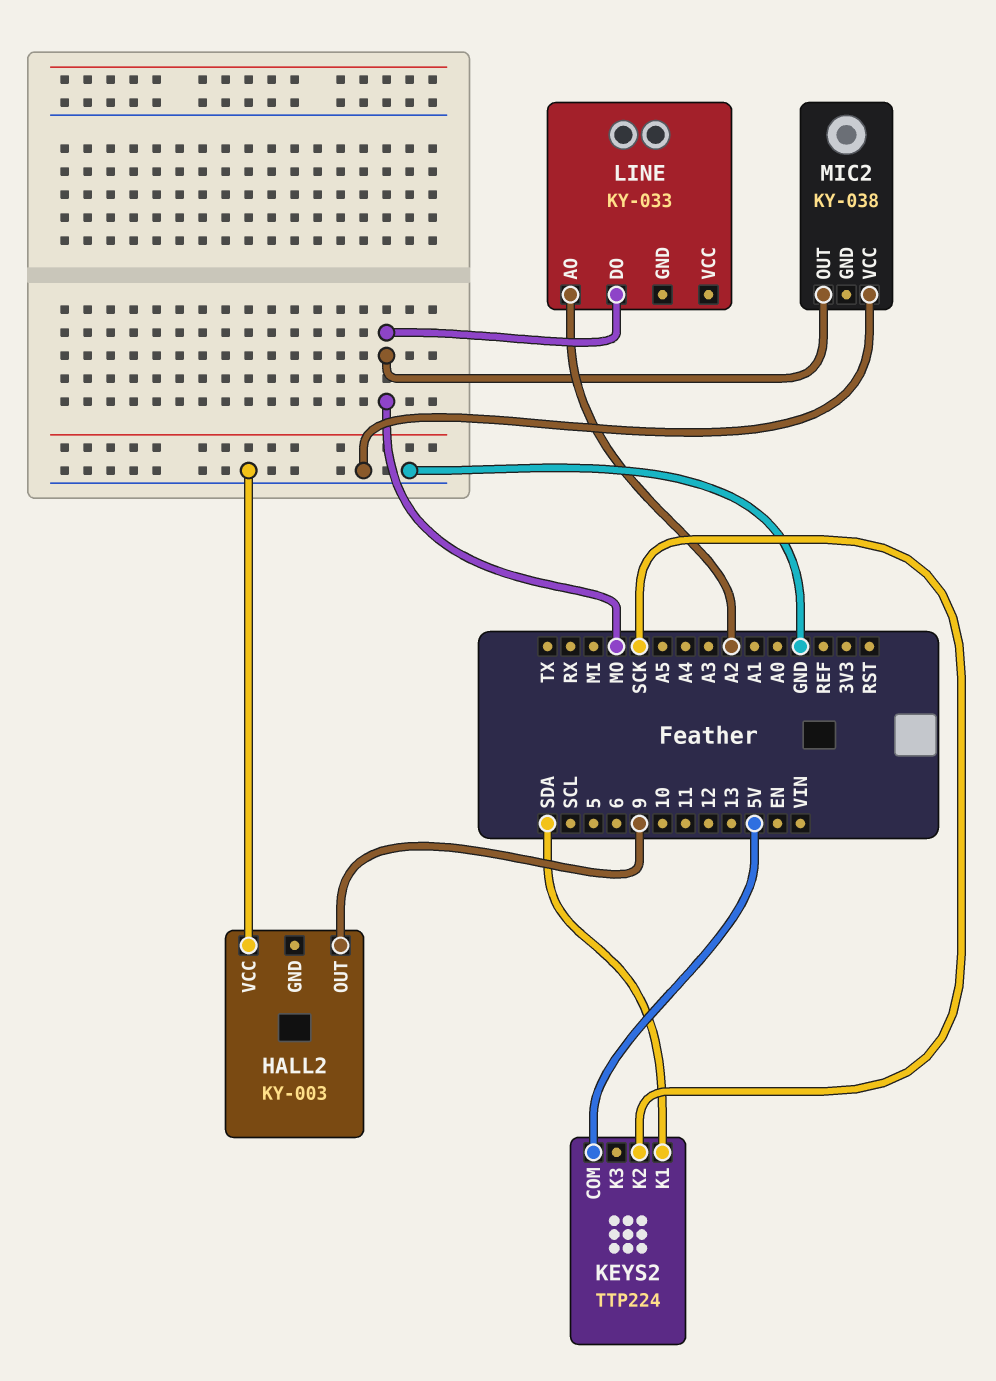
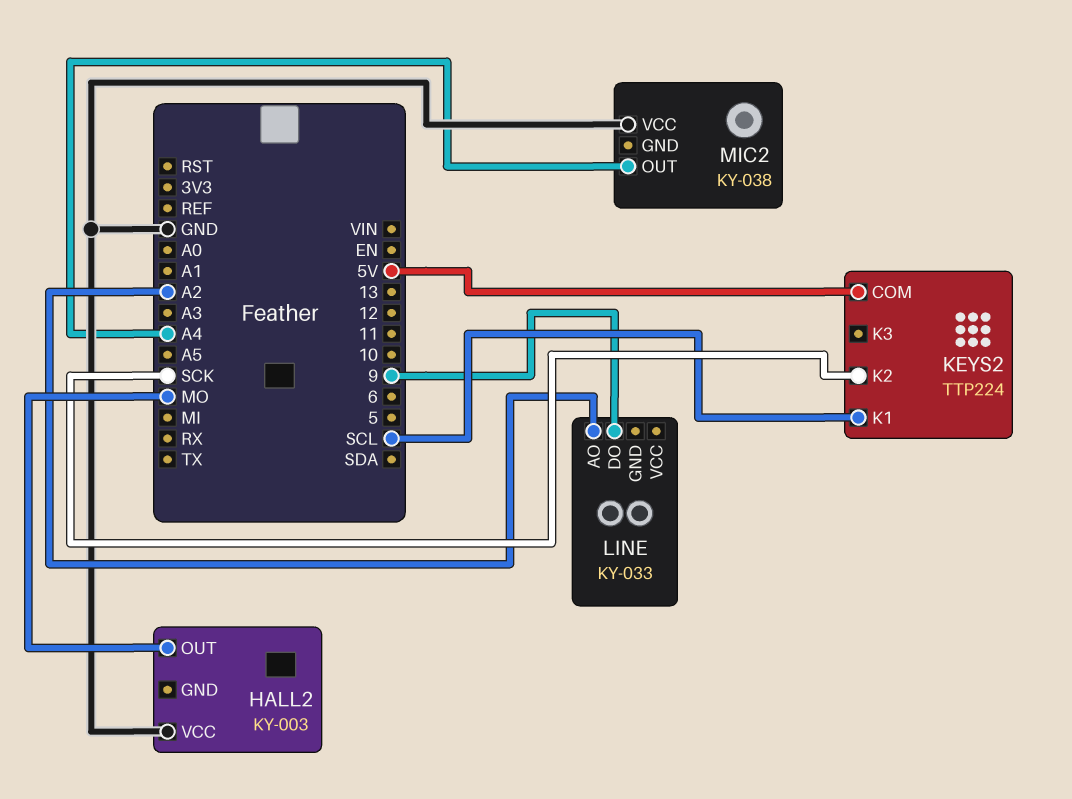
HALL2 pin OUT: 9 -> MO
KEYS2 pin K1: SDA -> SCL
LINE pin DO: MO -> 9
MIC2 pin OUT: MO -> A4

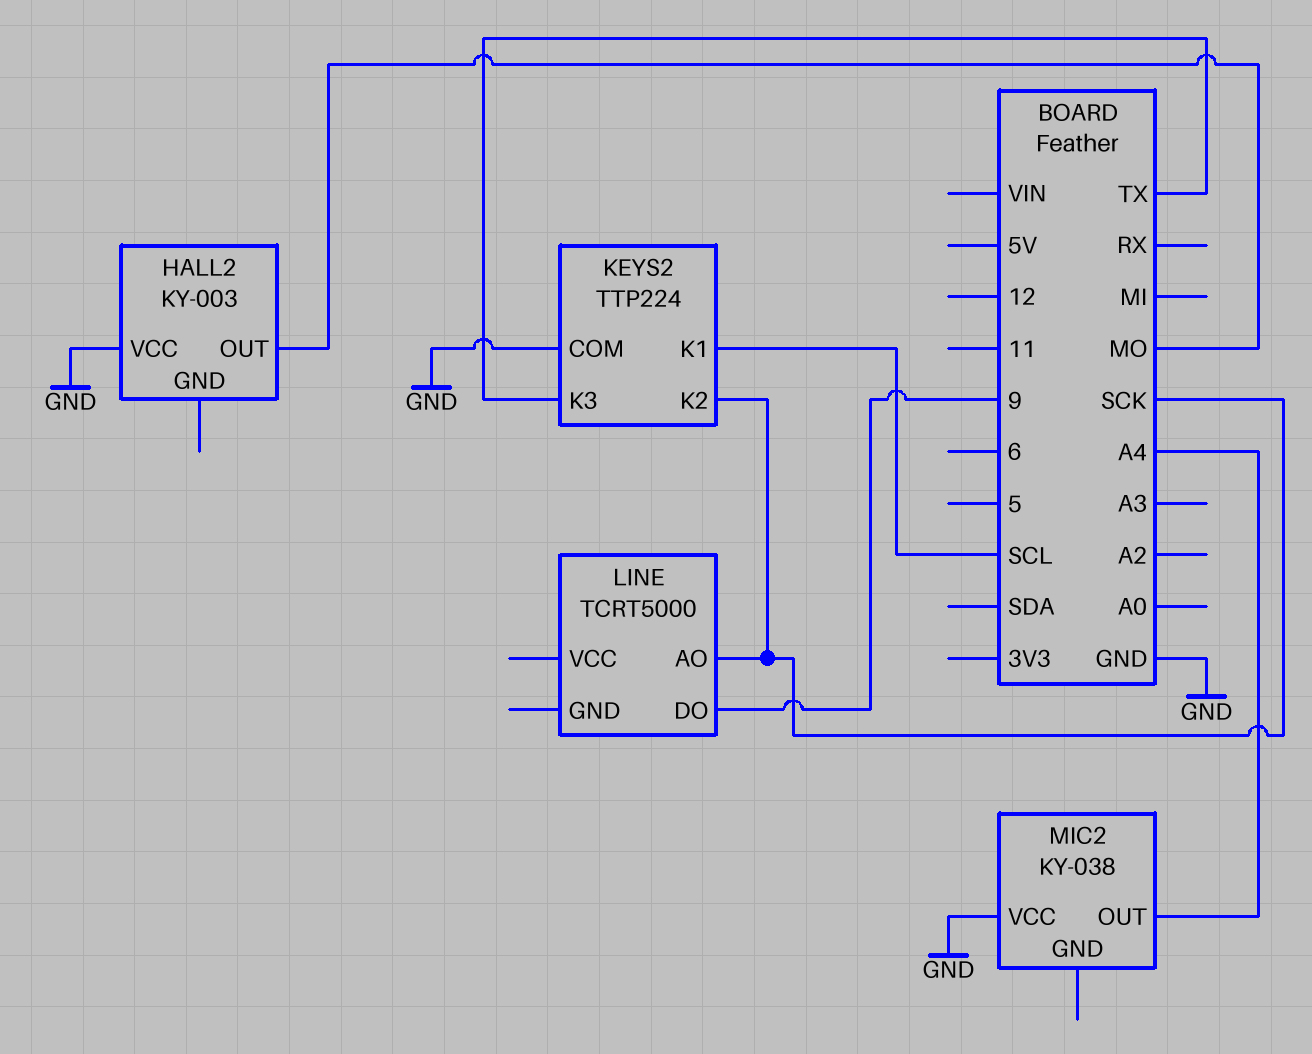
KEYS2 pin COM: 5V -> GND
KEYS2 pin K3: none -> TX
LINE: KY-033 -> TCRT5000
LINE pin AO: A2 -> SCK

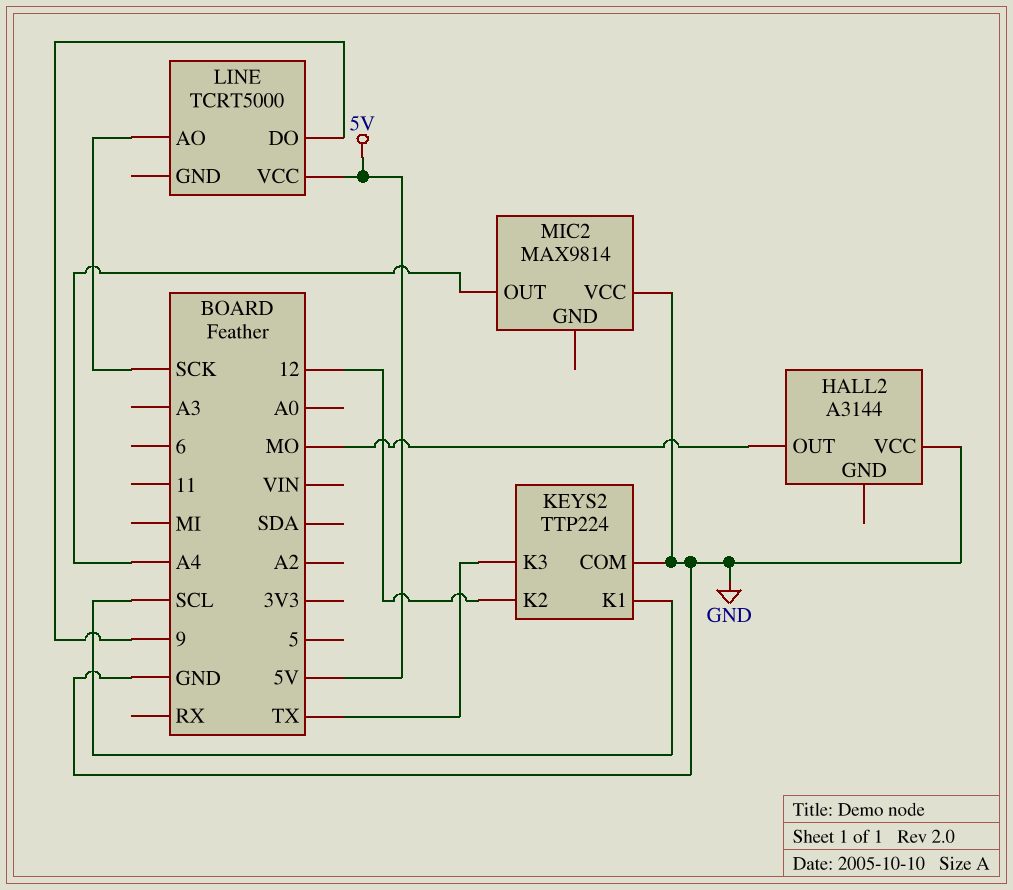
HALL2: KY-003 -> A3144
KEYS2 pin K2: SCK -> 12
LINE pin VCC: none -> 5V
MIC2: KY-038 -> MAX9814

